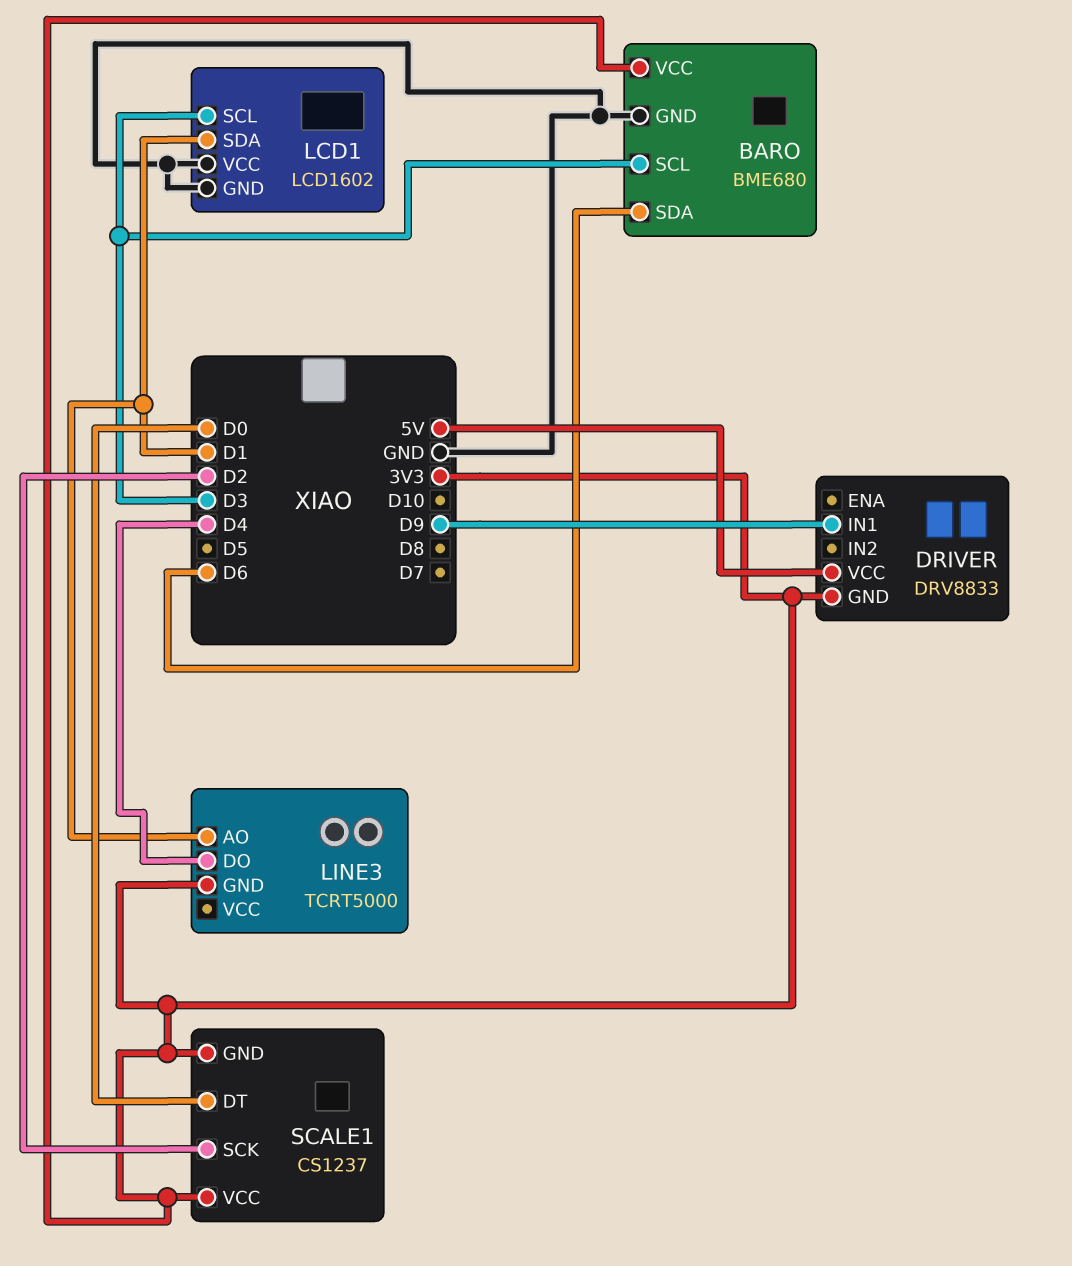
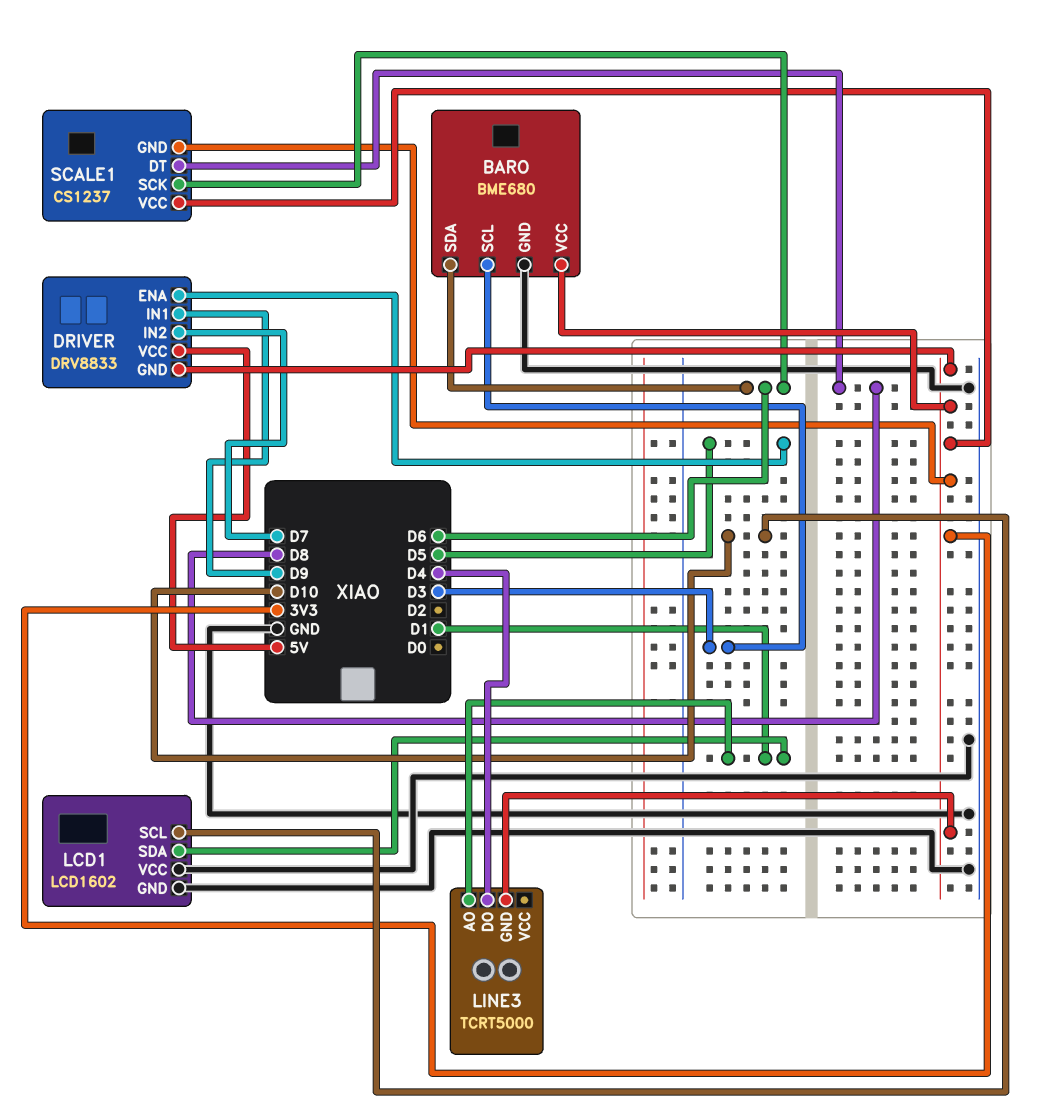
DRIVER pin ENA: none -> D5
DRIVER pin IN2: none -> D7
LCD1 pin SCL: D3 -> D10
SCALE1 pin DT: D0 -> D8
SCALE1 pin SCK: D2 -> D6

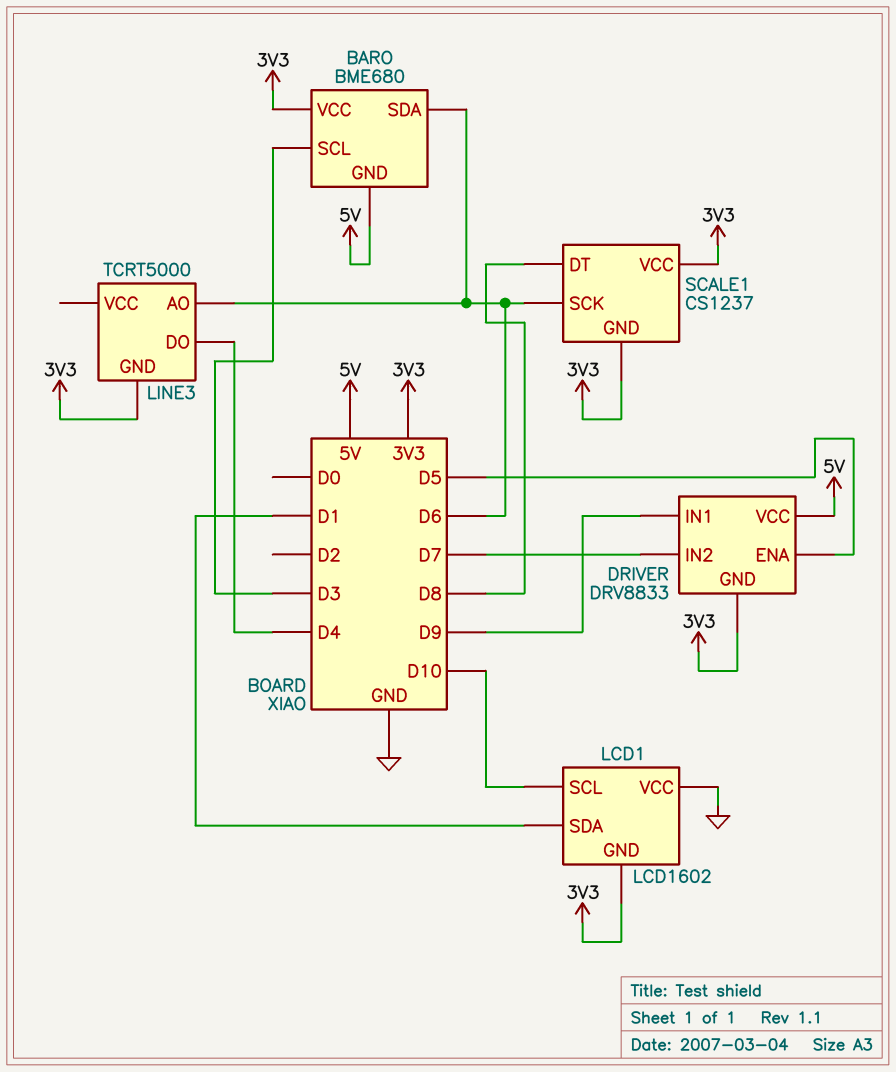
BARO pin GND: GND -> 5V
LCD1 pin GND: GND -> 3V3
LINE3 pin AO: D1 -> D6

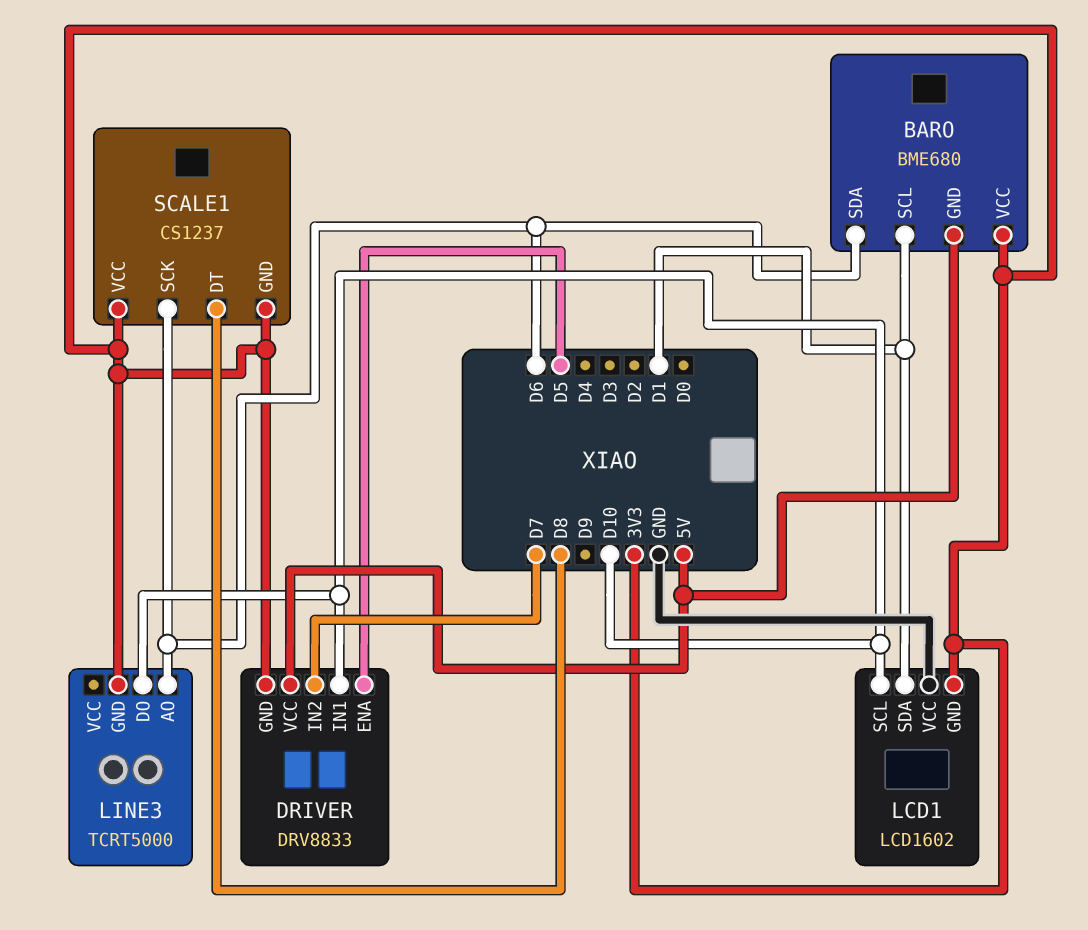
BARO pin SCL: D3 -> D1
DRIVER pin IN1: D9 -> D10
LINE3 pin DO: D4 -> D10

